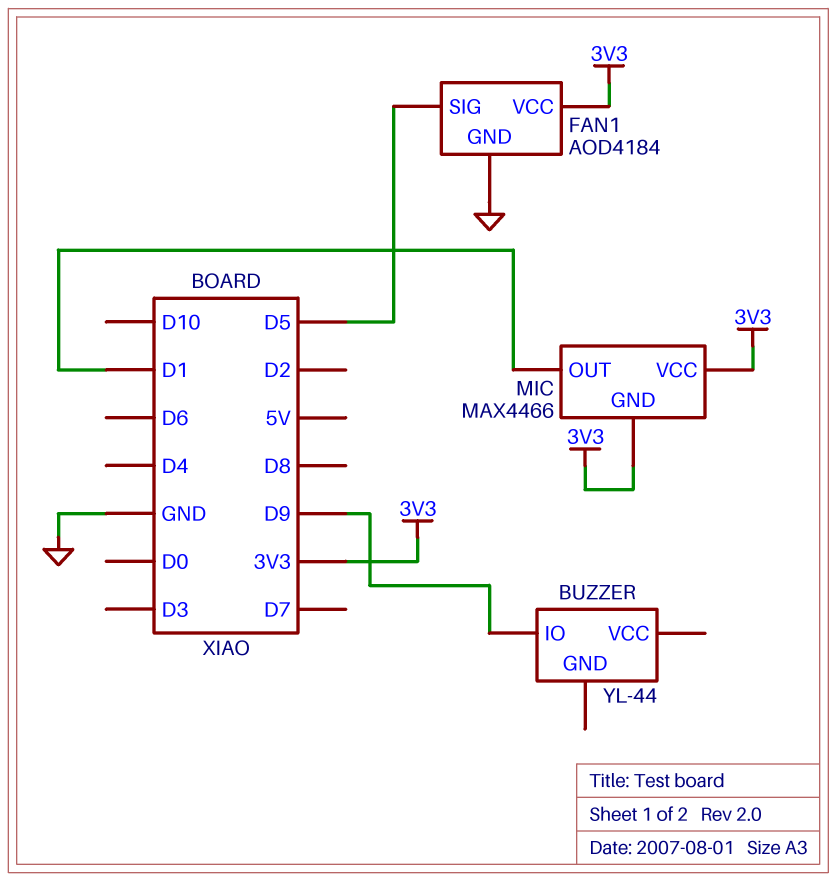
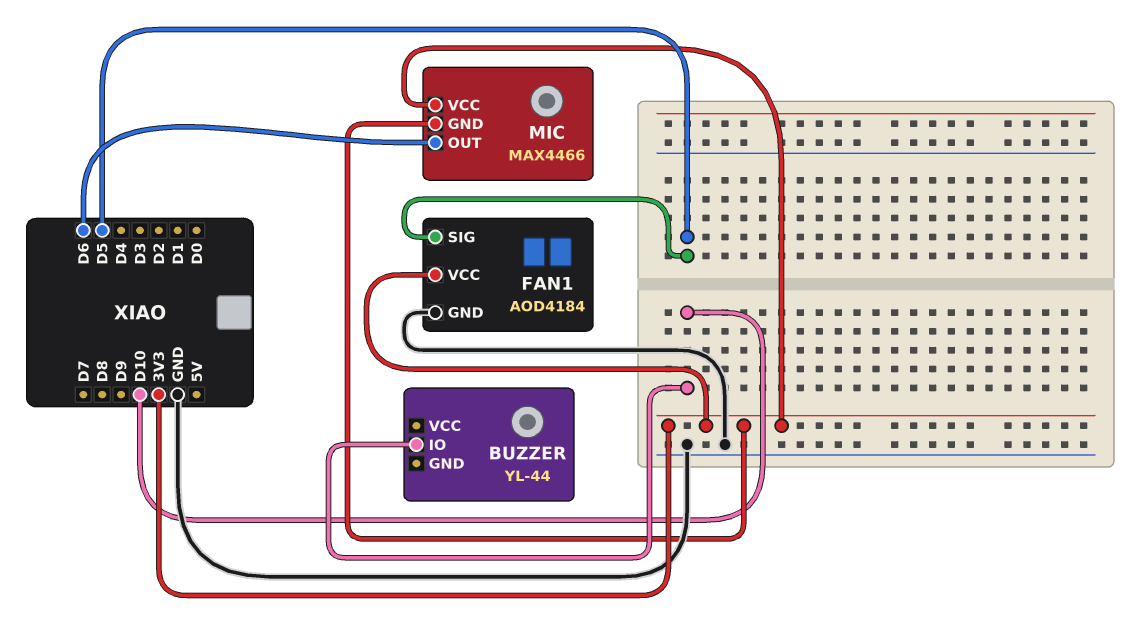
BUZZER pin IO: D9 -> D10
MIC pin OUT: D1 -> D6

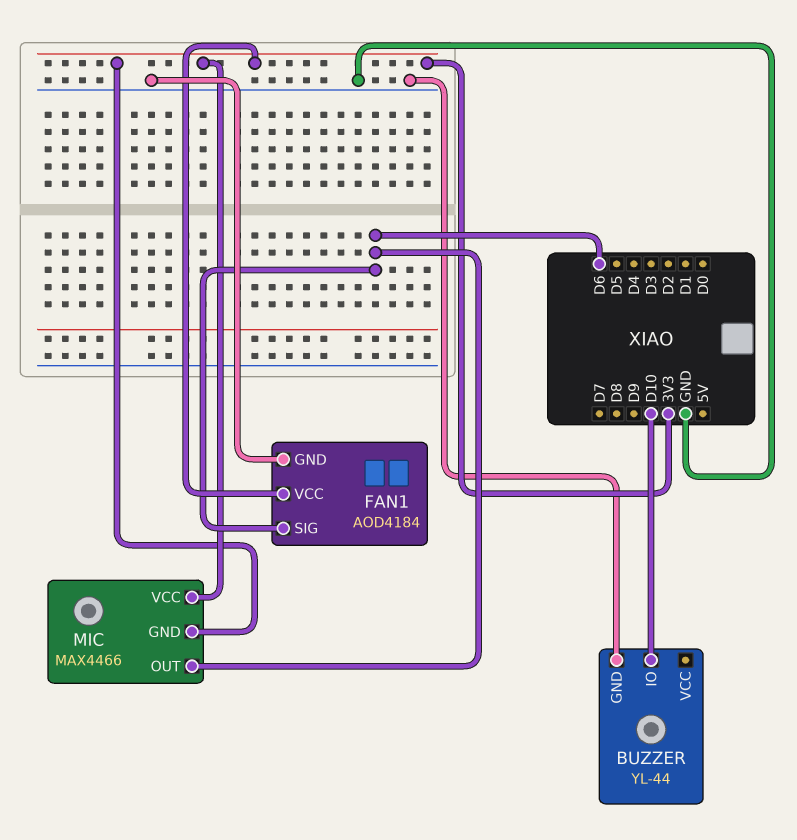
BUZZER pin GND: none -> GND
FAN1 pin SIG: D5 -> D6

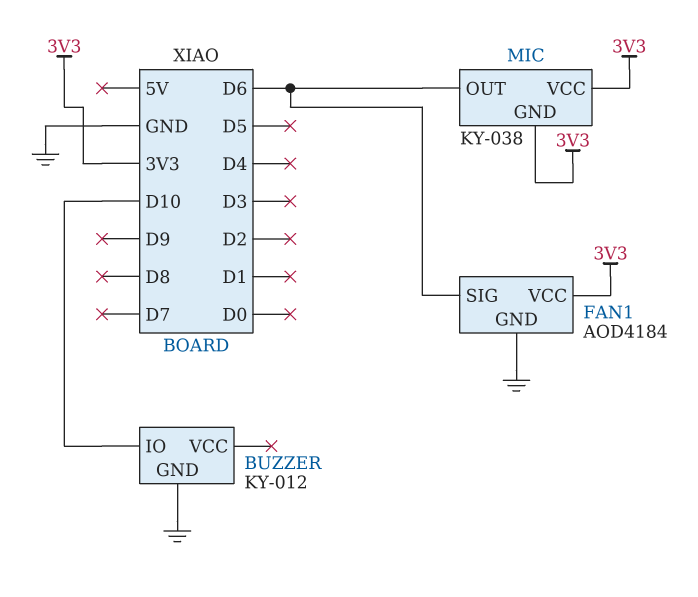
BUZZER: YL-44 -> KY-012
MIC: MAX4466 -> KY-038

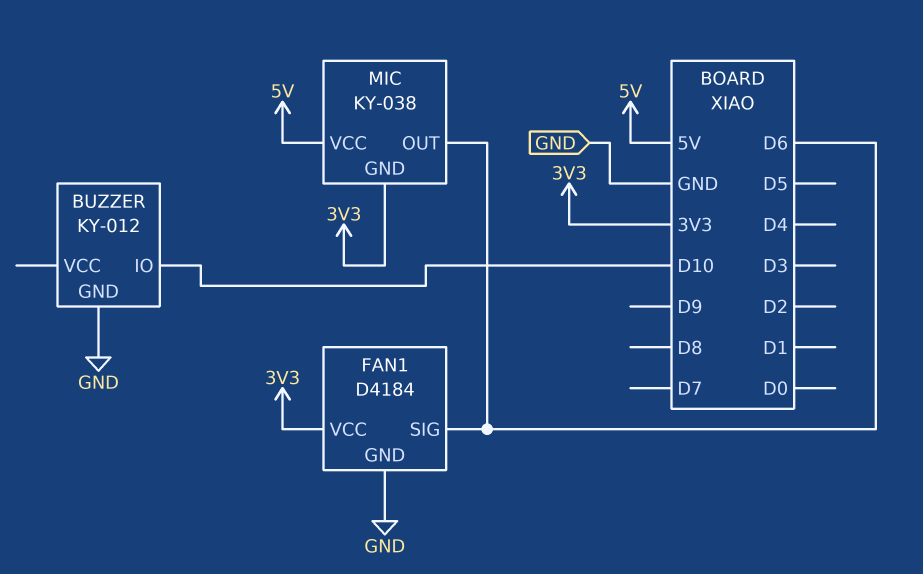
FAN1: AOD4184 -> D4184
MIC pin VCC: 3V3 -> 5V

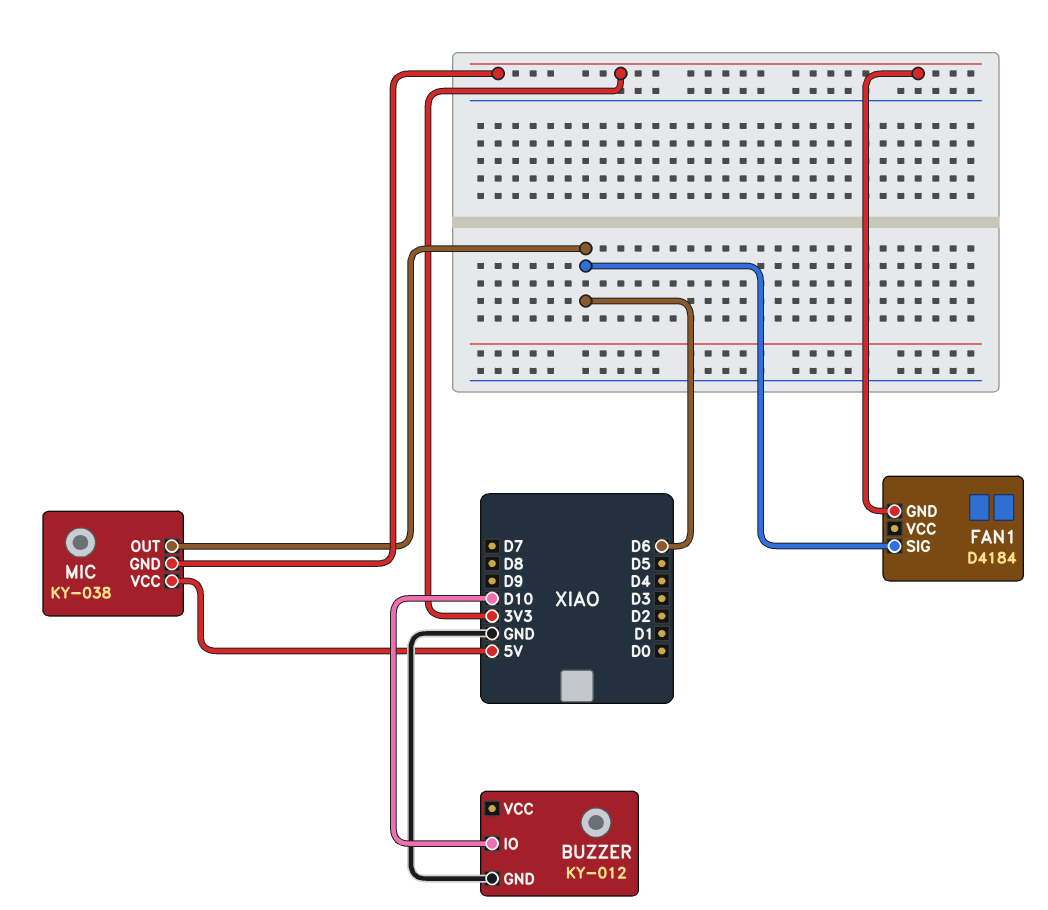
FAN1 pin GND: GND -> 3V3
FAN1 pin VCC: 3V3 -> none

